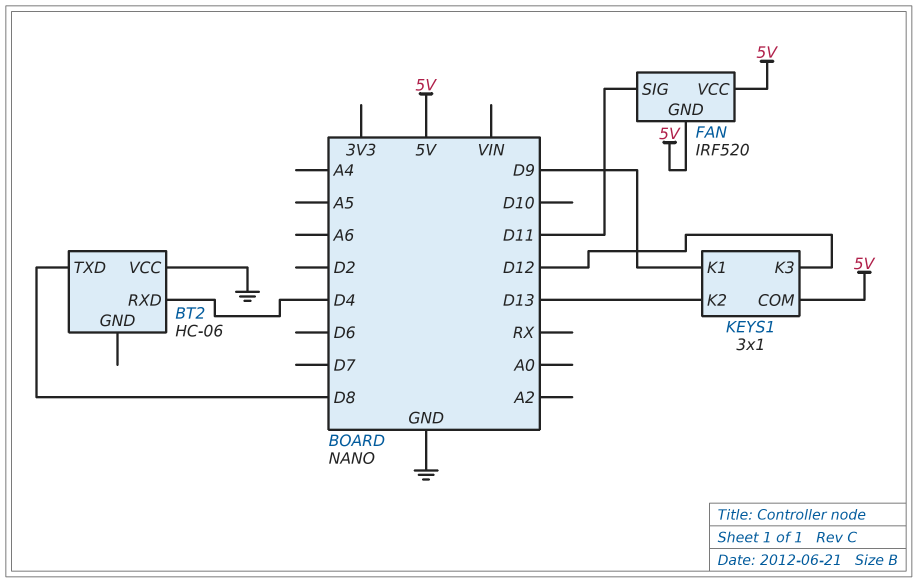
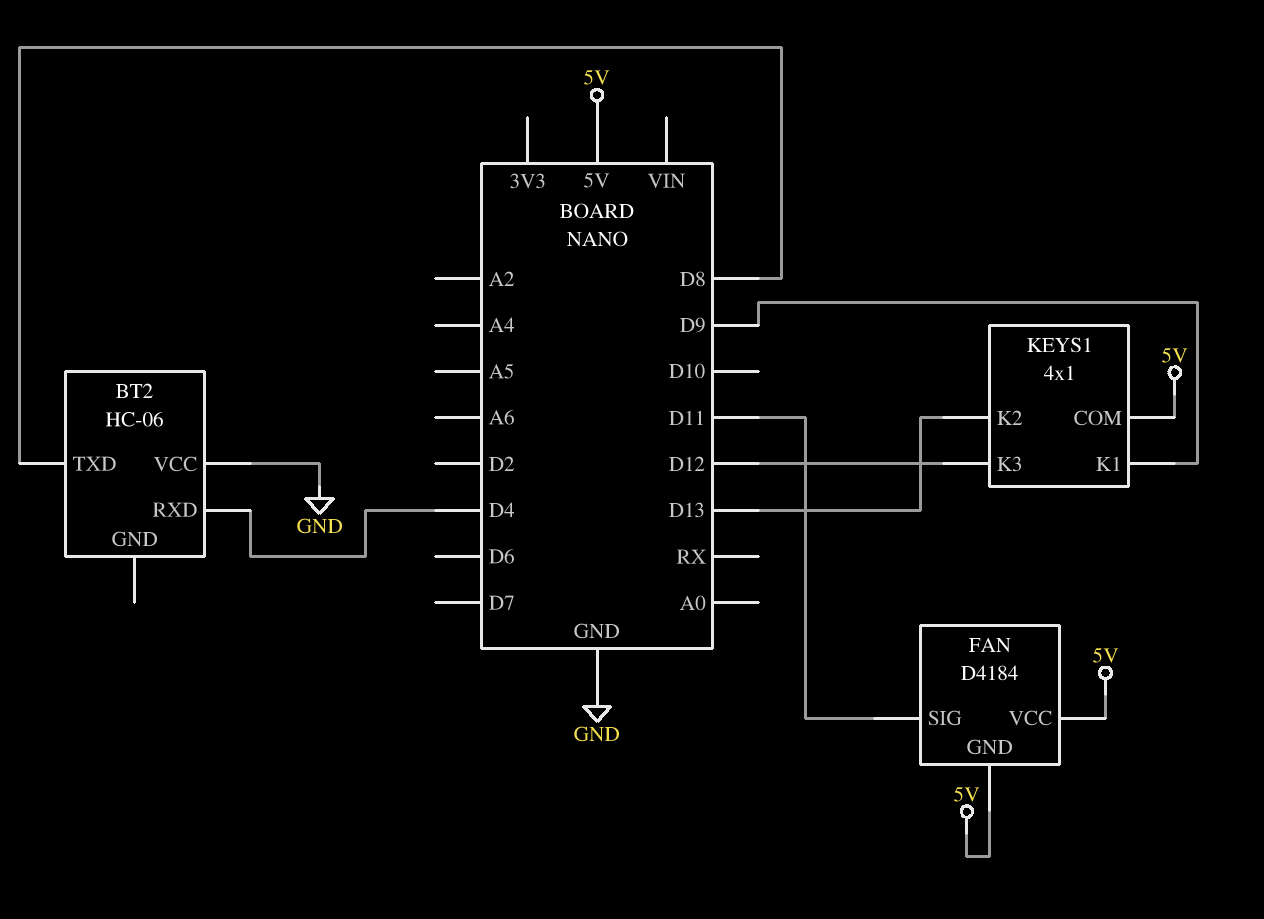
FAN: IRF520 -> D4184
KEYS1: 3x1 -> 4x1

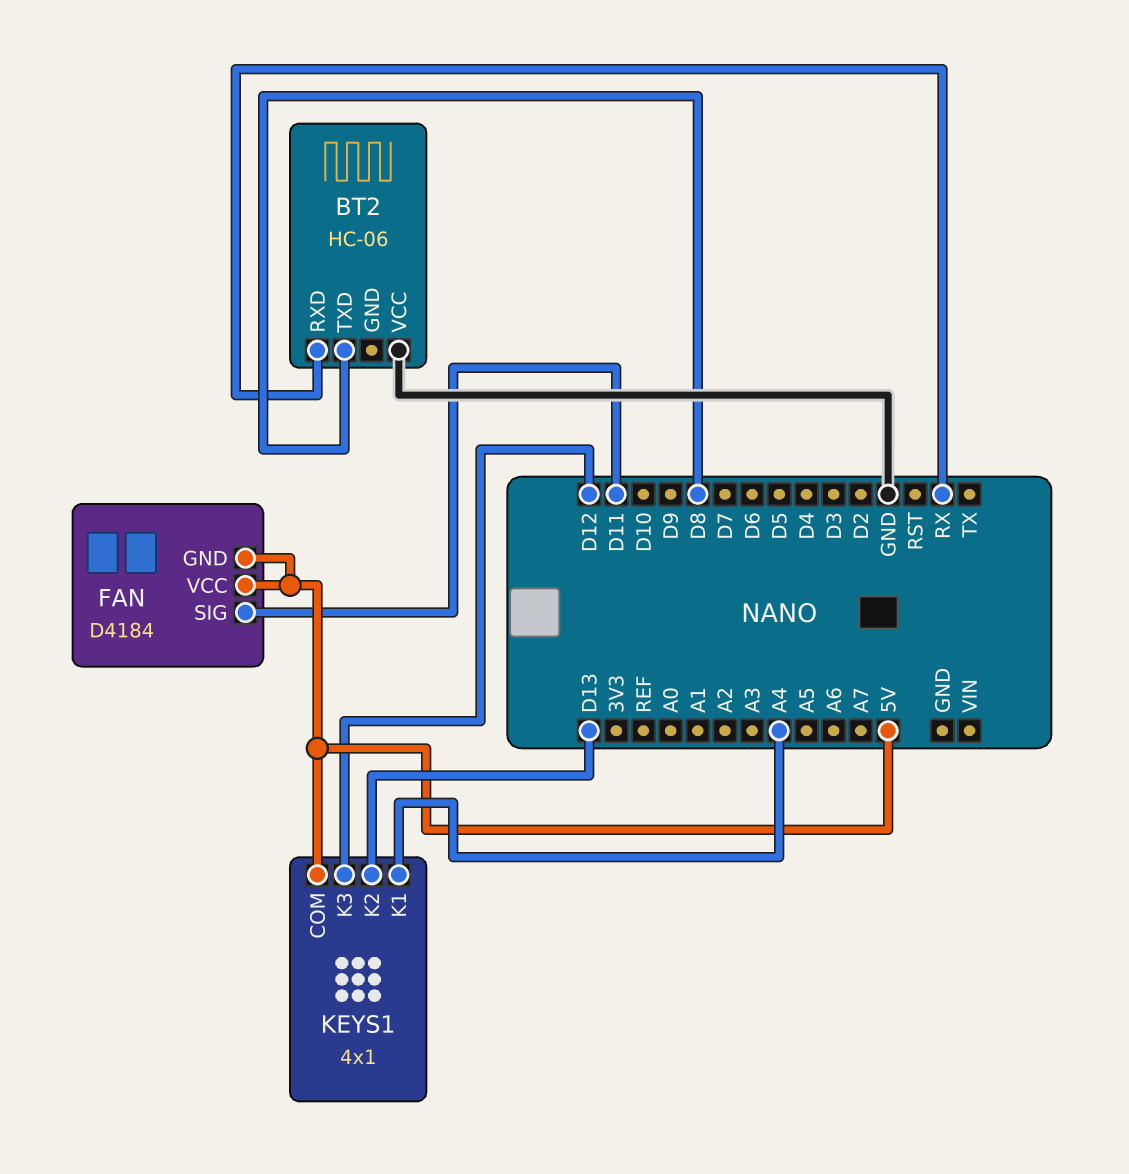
BT2 pin RXD: D4 -> RX
KEYS1 pin K1: D9 -> A4

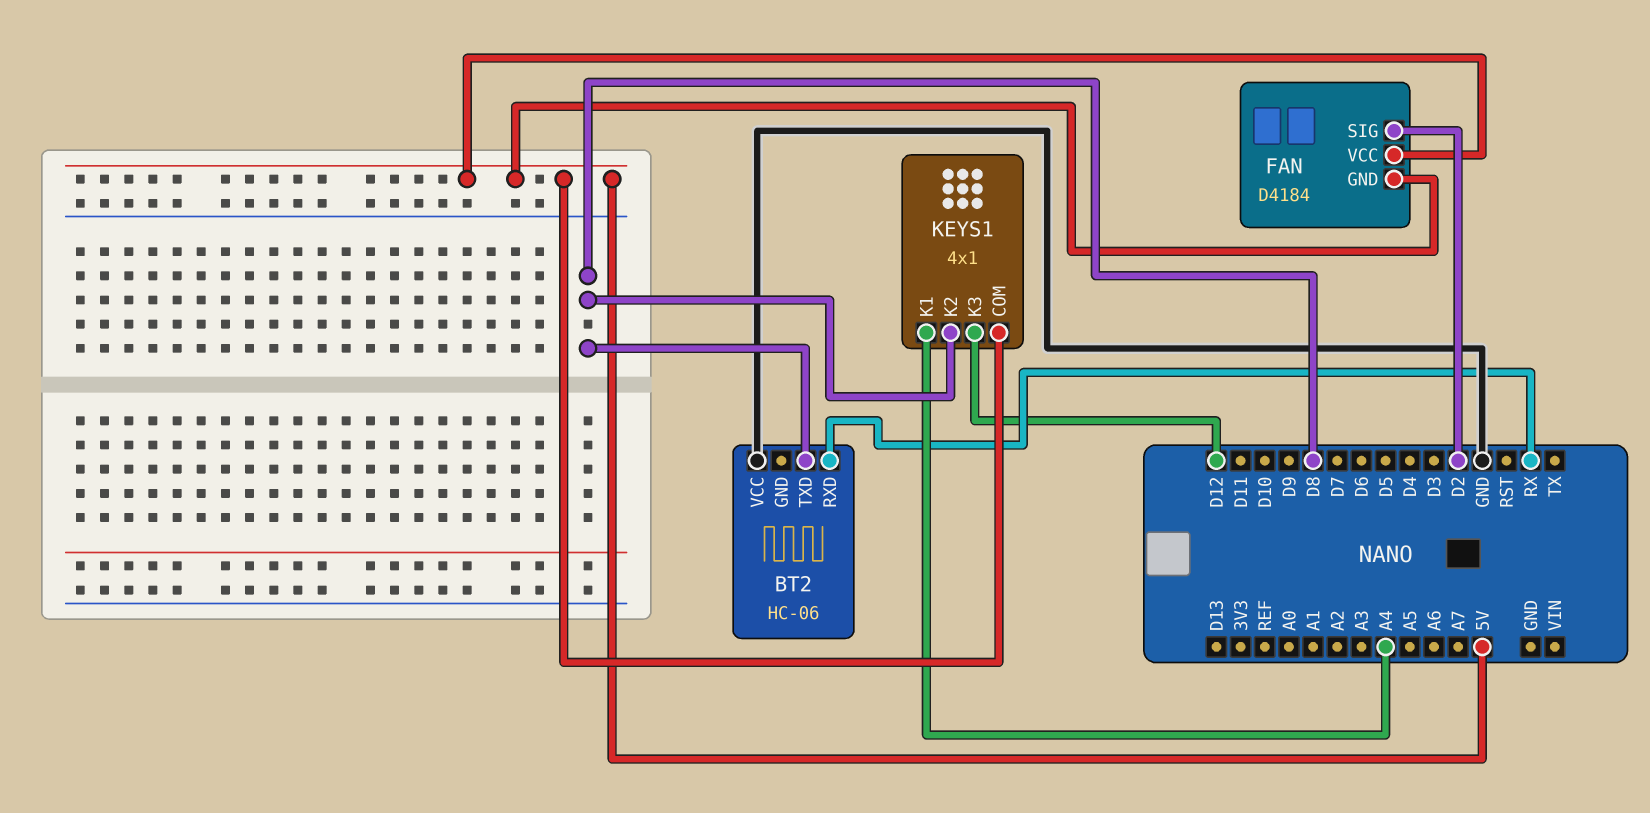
FAN pin SIG: D11 -> D2
KEYS1 pin K2: D13 -> D8

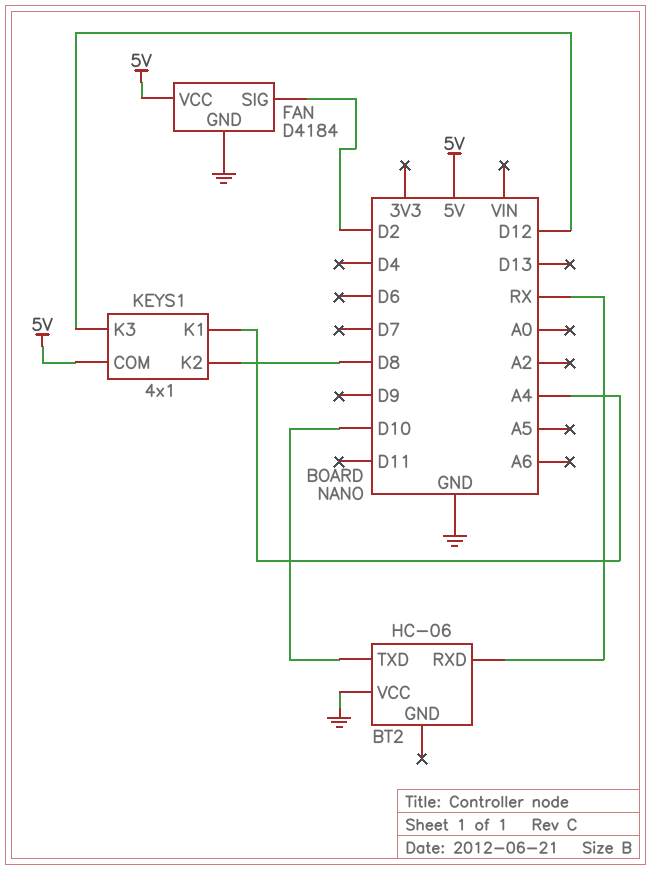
BT2 pin TXD: D8 -> D10
FAN pin GND: 5V -> GND

